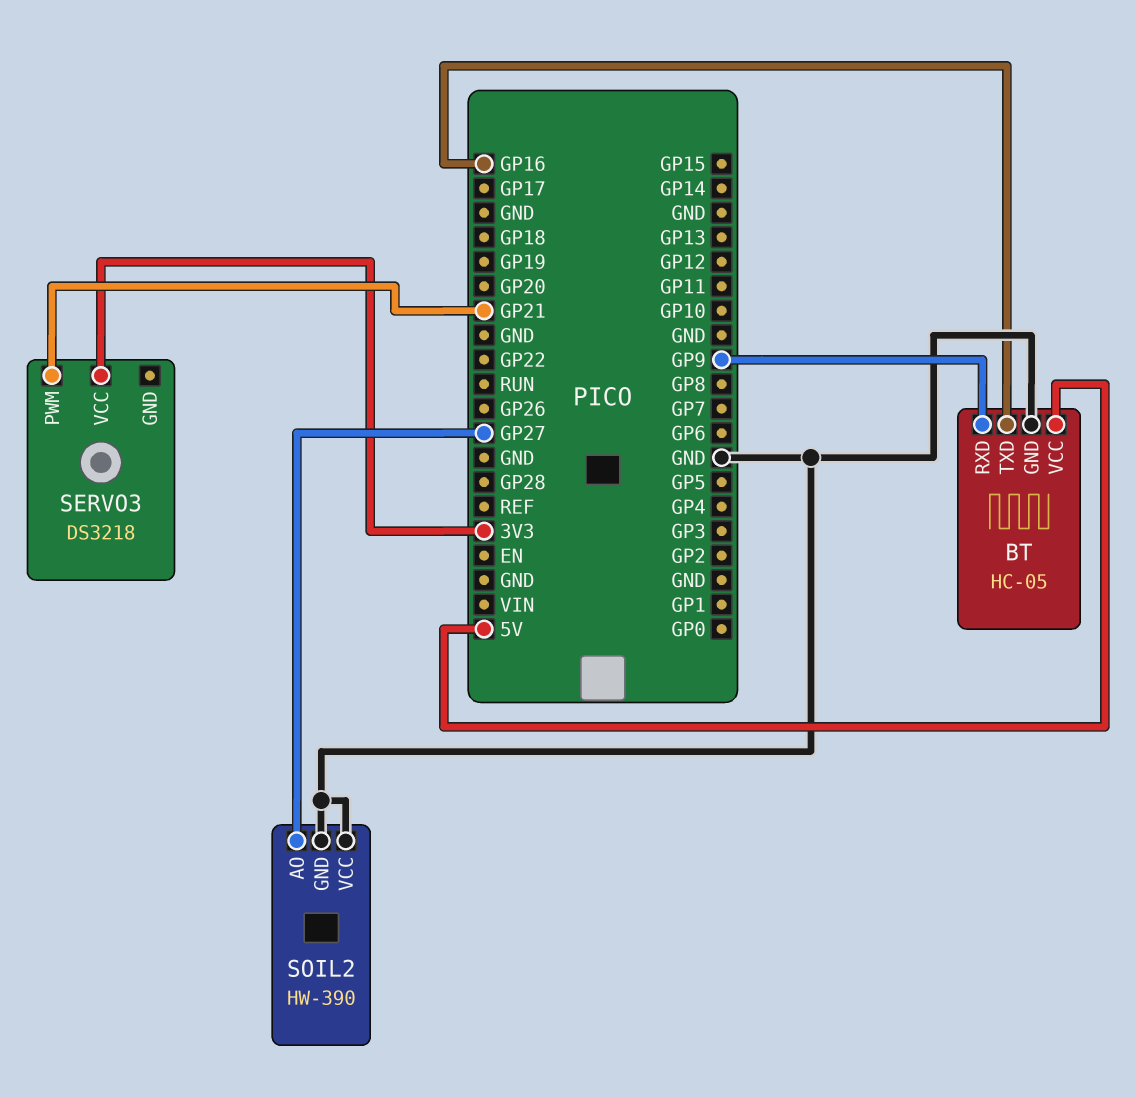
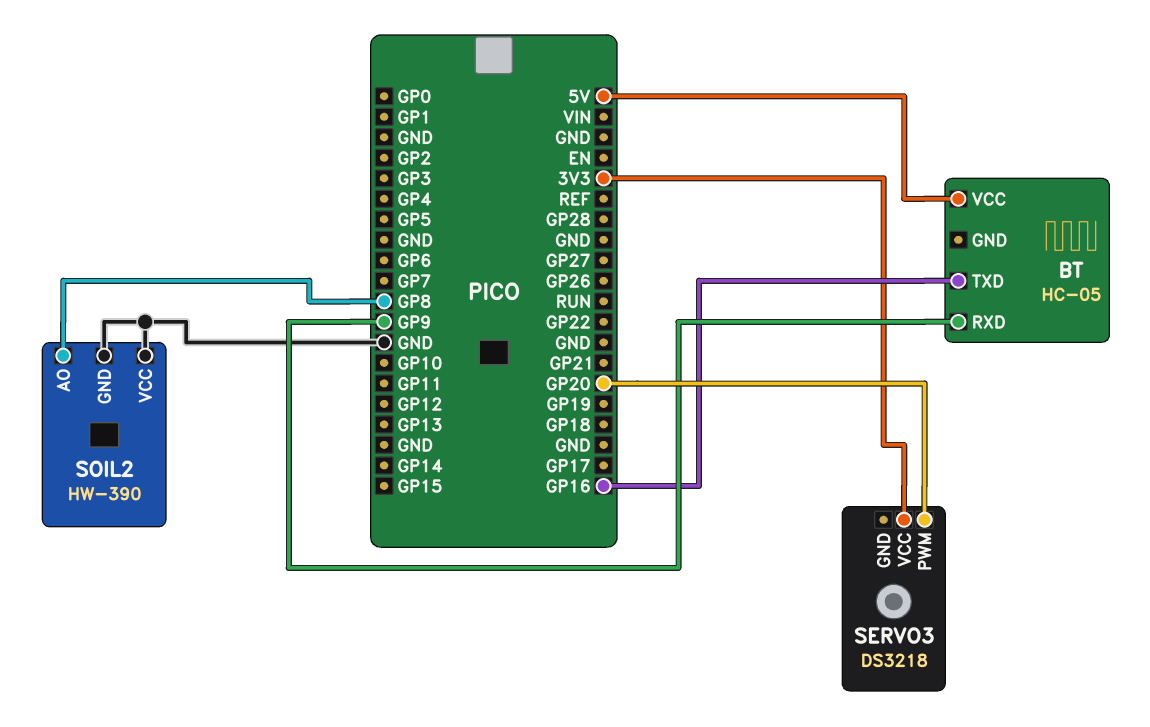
BT pin GND: GND -> none
SERVO3 pin PWM: GP21 -> GP20
SOIL2 pin AO: GP27 -> GP8

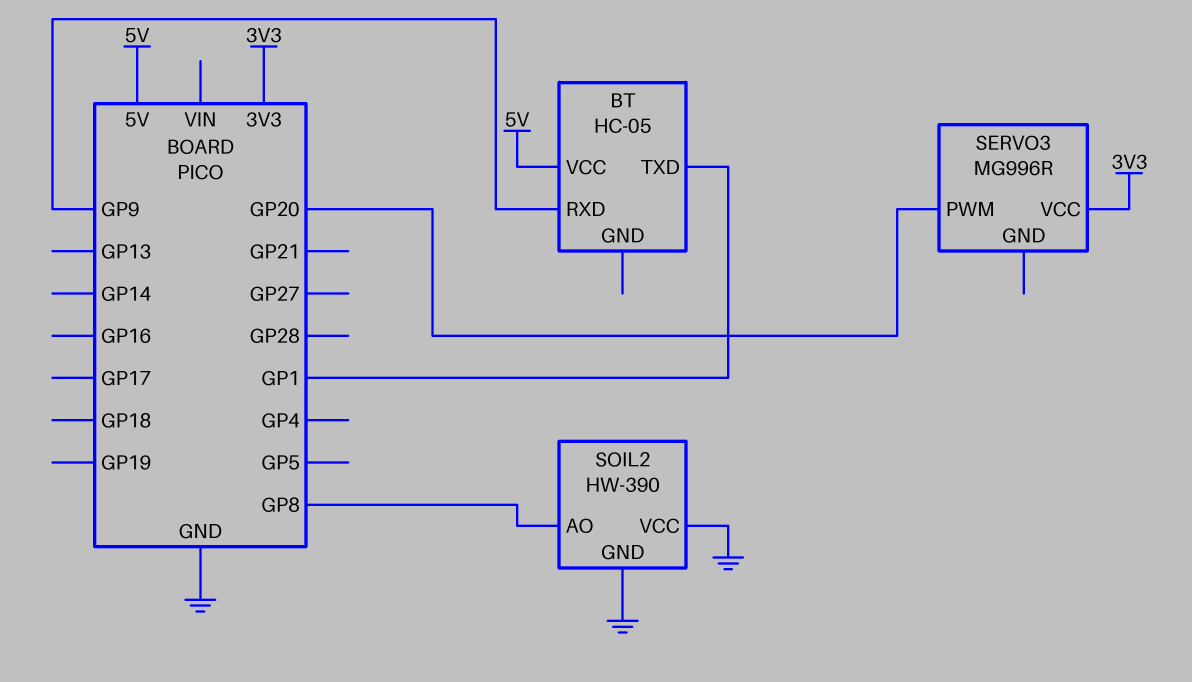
BT pin TXD: GP16 -> GP1
SERVO3: DS3218 -> MG996R

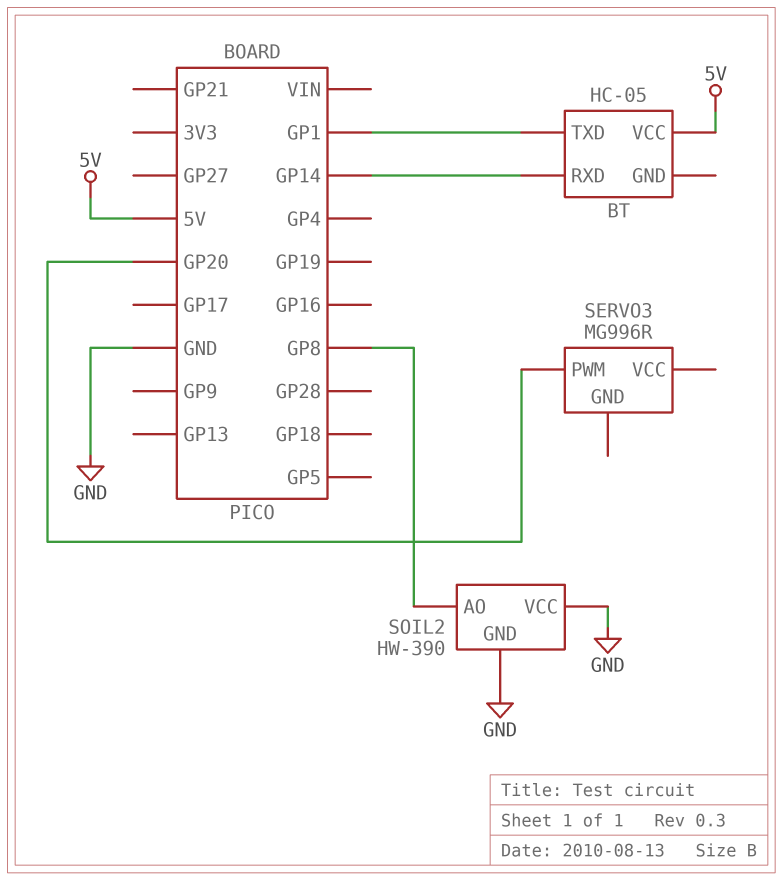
BT pin RXD: GP9 -> GP14
SERVO3 pin VCC: 3V3 -> none

